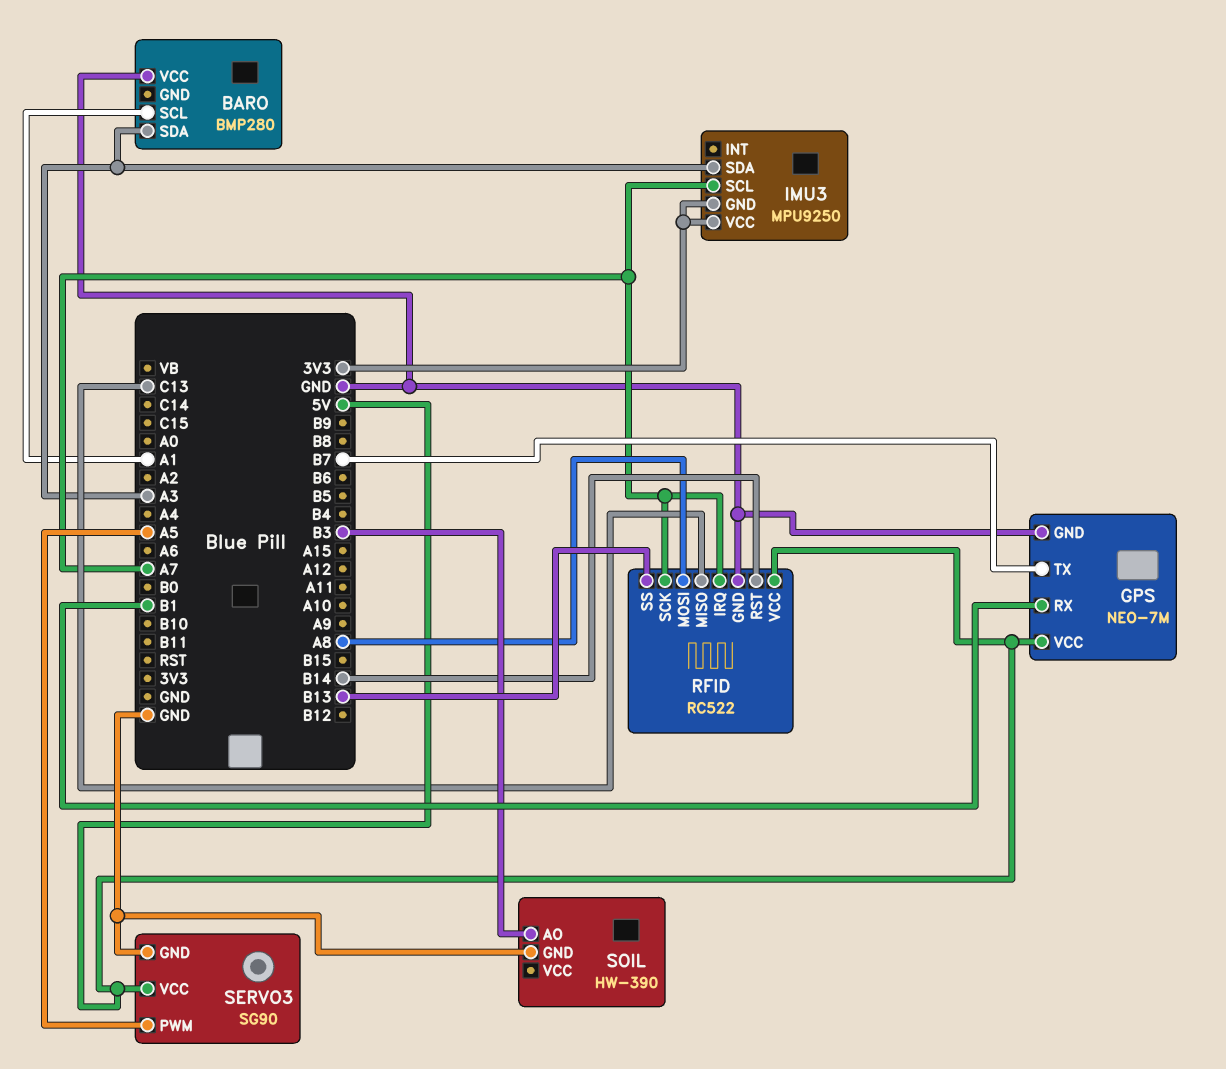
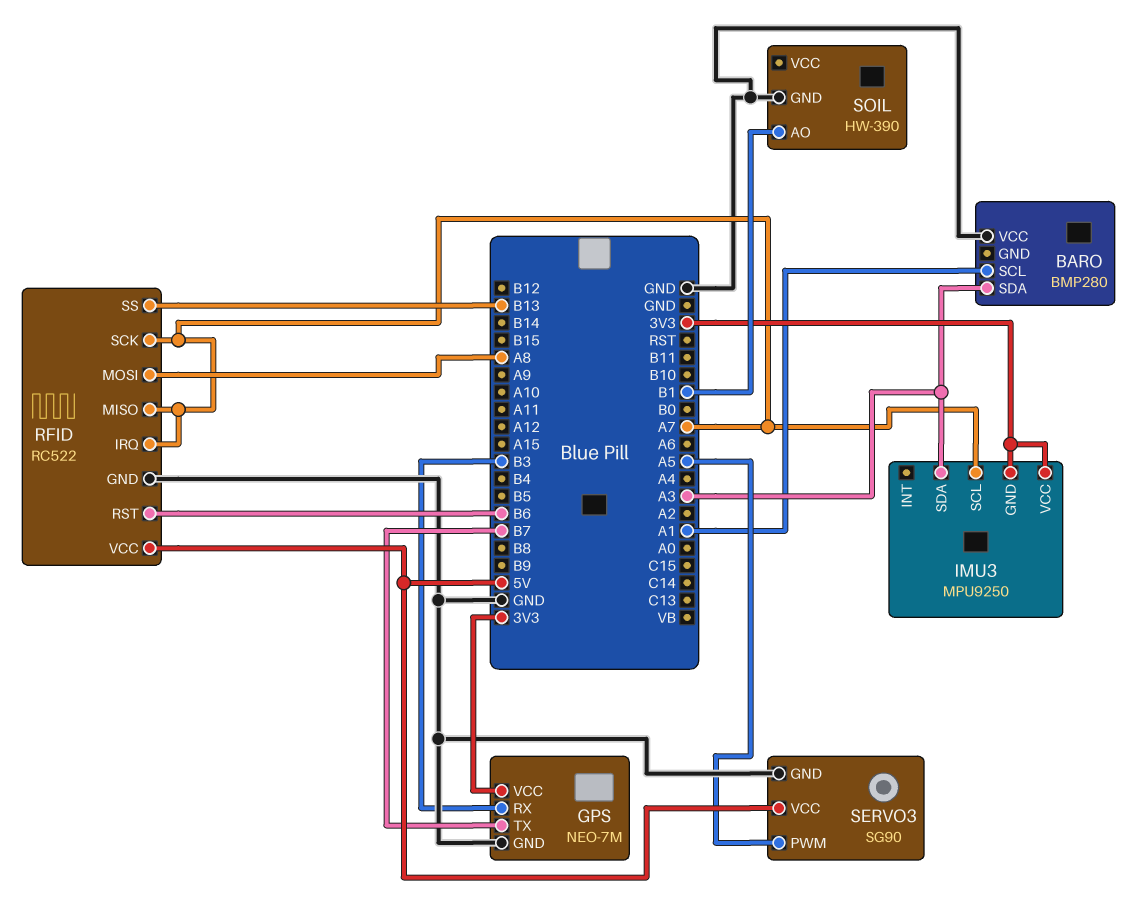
GPS pin RX: B1 -> B3
GPS pin VCC: 5V -> 3V3
RFID pin MISO: C13 -> A7
RFID pin RST: B14 -> B6
SOIL pin AO: B3 -> B1

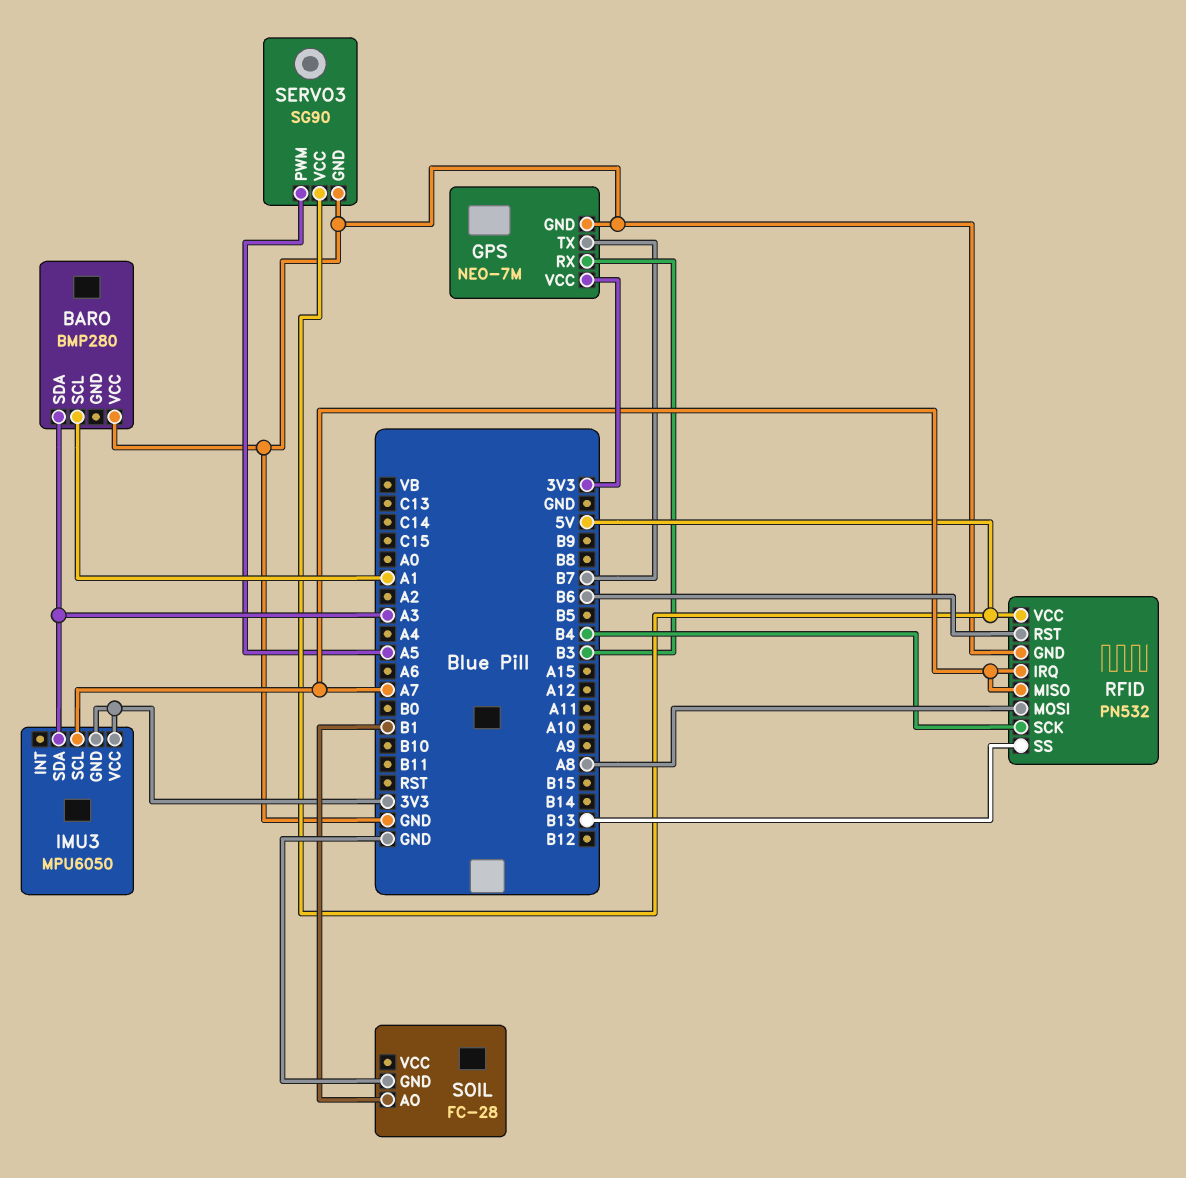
IMU3: MPU9250 -> MPU6050
RFID: RC522 -> PN532
RFID pin SCK: A7 -> B4
SOIL: HW-390 -> FC-28

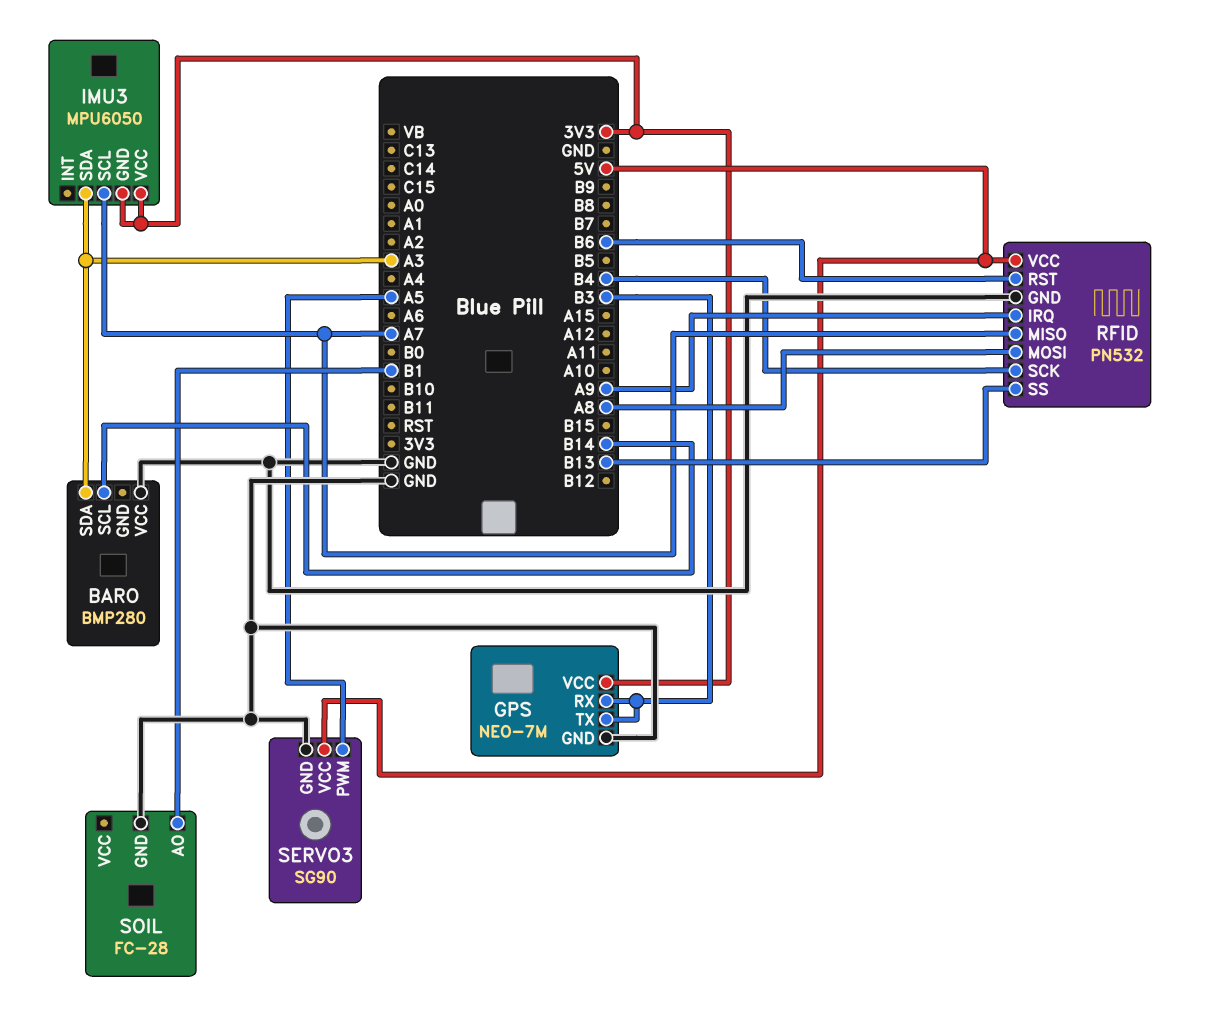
BARO pin SCL: A1 -> B14
GPS pin TX: B7 -> B3
RFID pin IRQ: A7 -> A9

